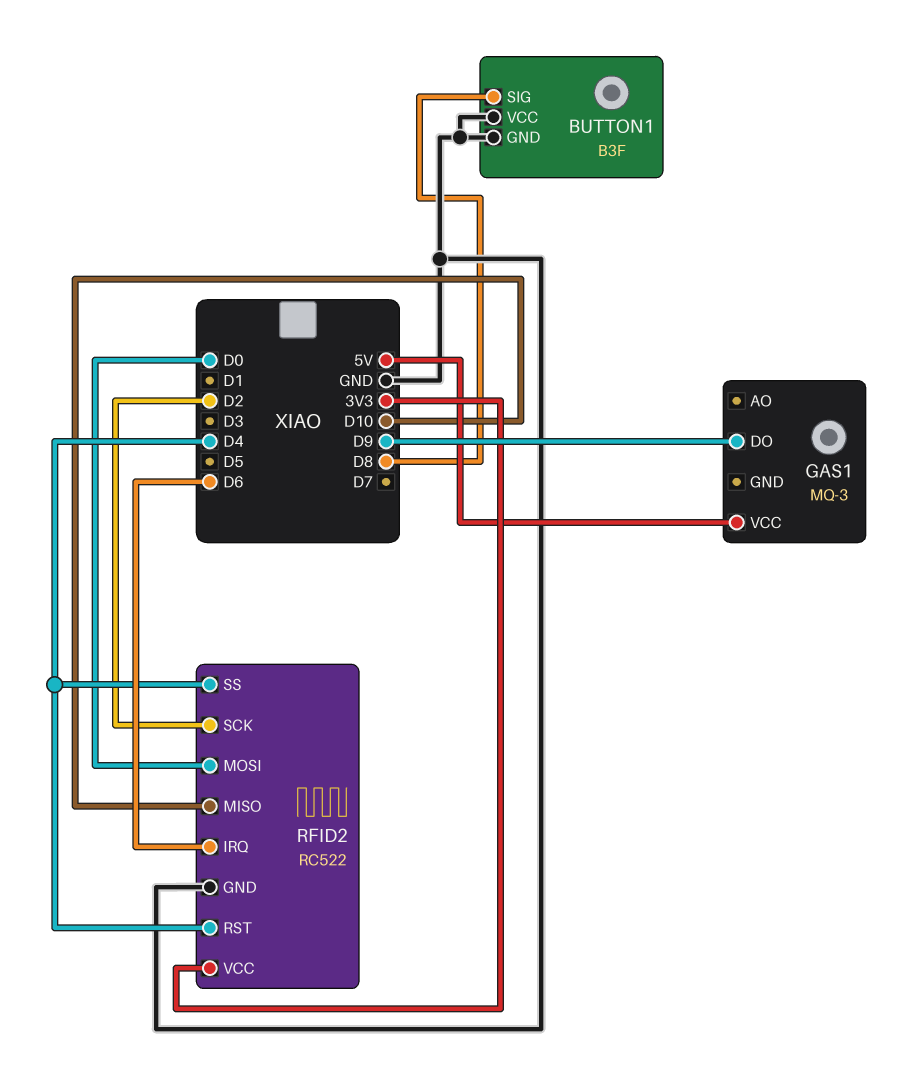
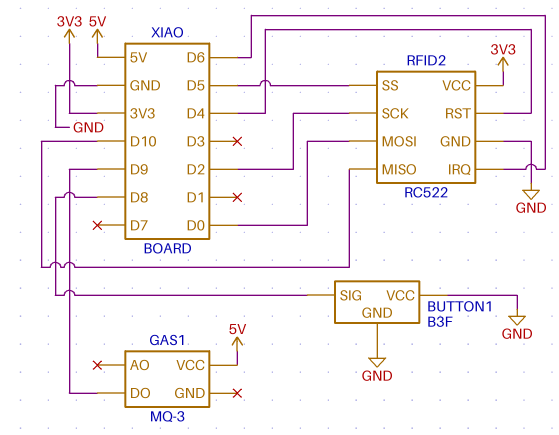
RFID2 pin SS: D4 -> D5

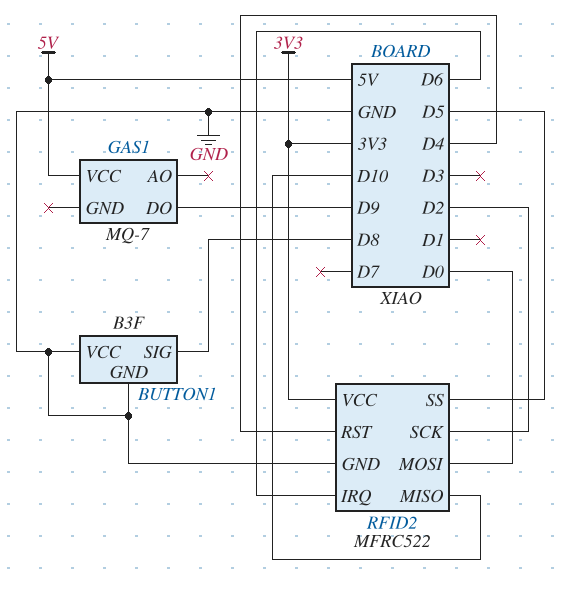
GAS1: MQ-3 -> MQ-7
RFID2: RC522 -> MFRC522

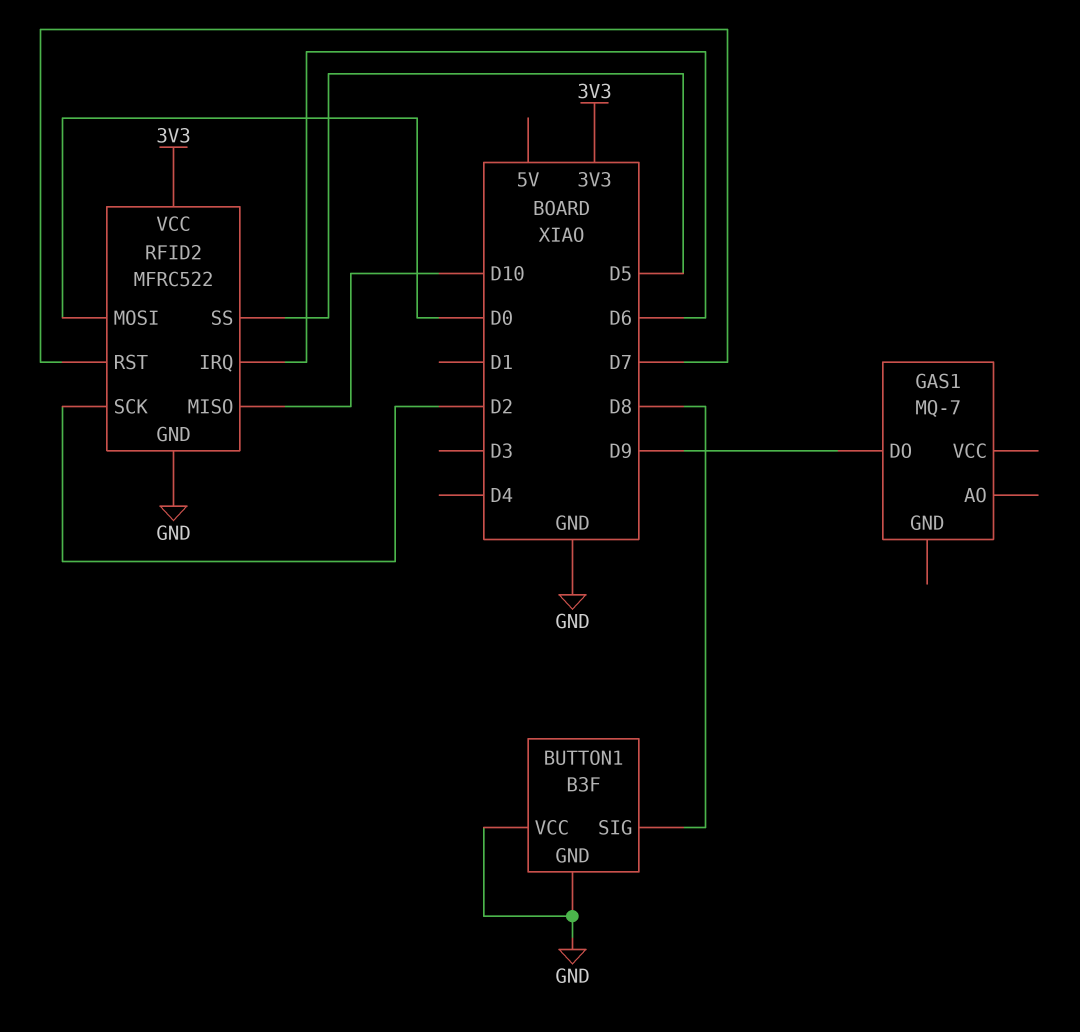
GAS1 pin VCC: 5V -> none
RFID2 pin RST: D4 -> D7

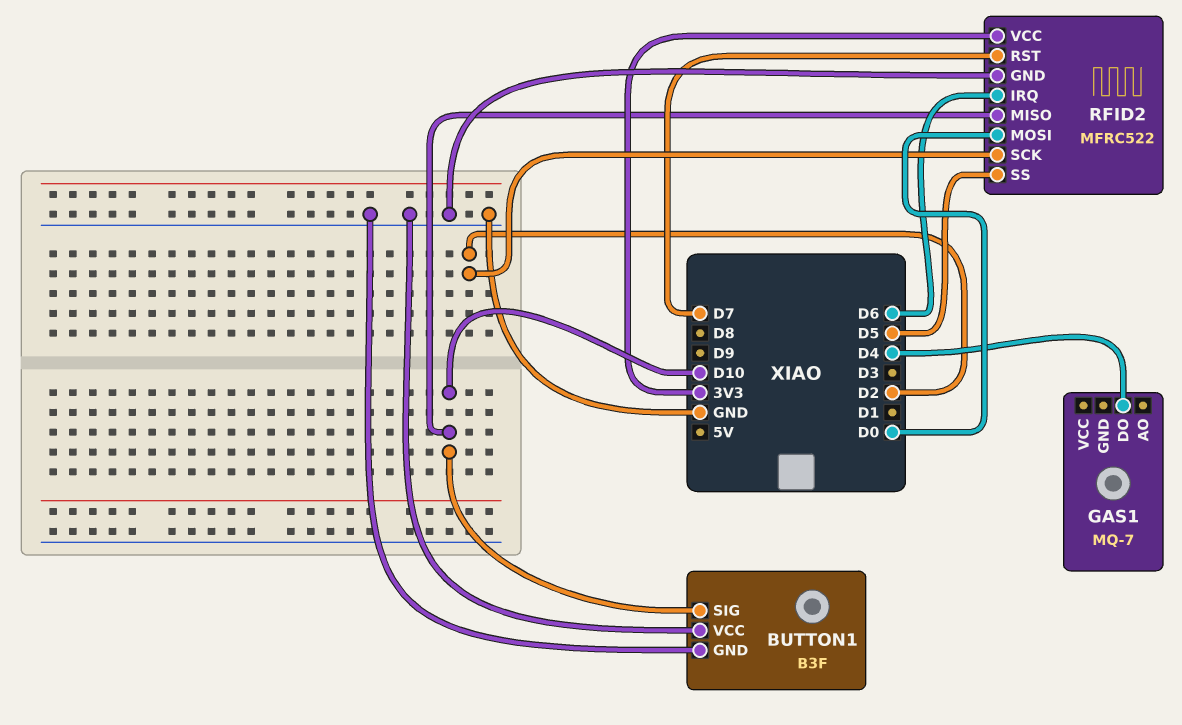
BUTTON1 pin SIG: D8 -> D10
GAS1 pin DO: D9 -> D4

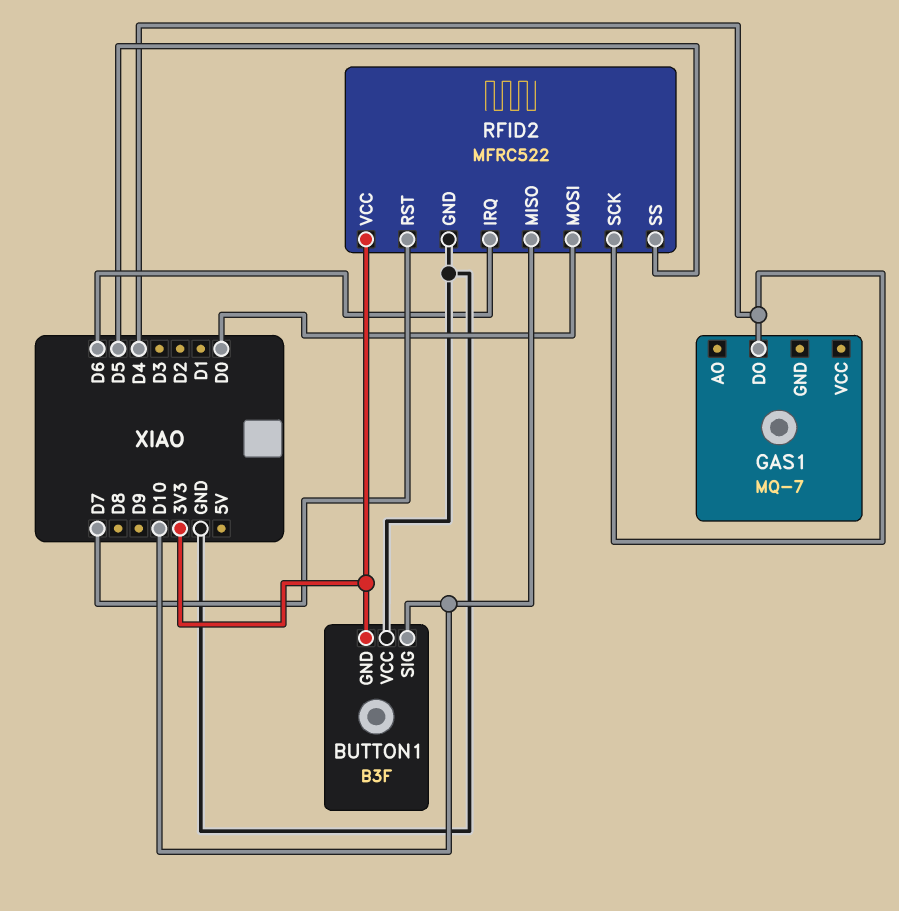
BUTTON1 pin GND: GND -> 3V3
RFID2 pin SCK: D2 -> D4

